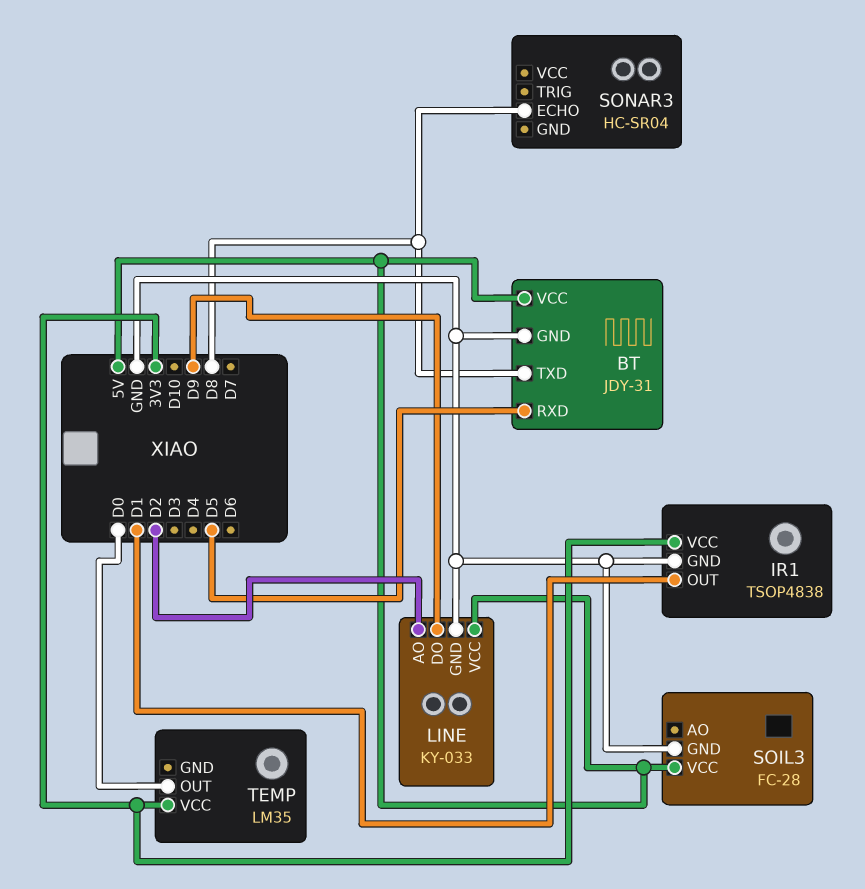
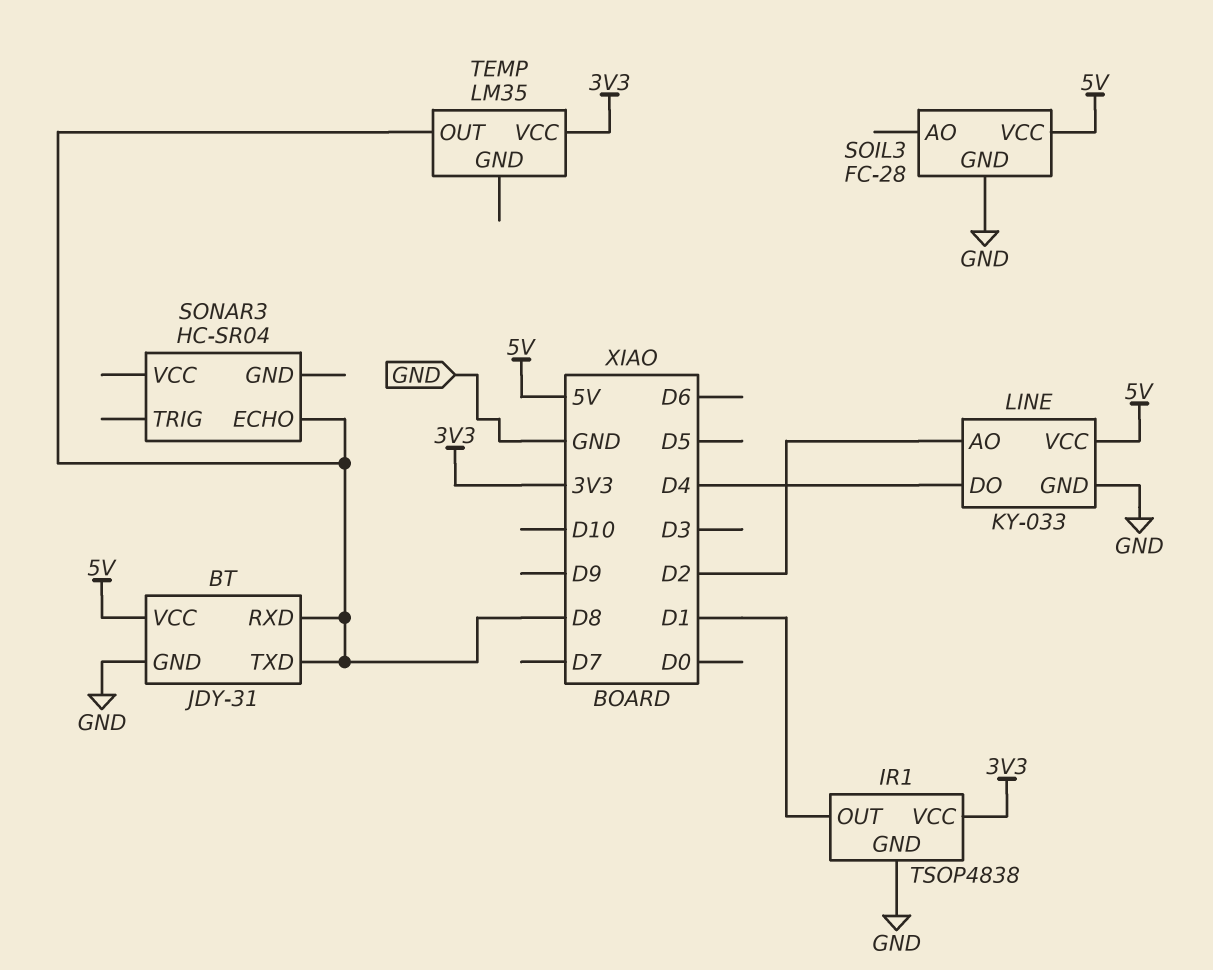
BT pin RXD: D5 -> D8
LINE pin DO: D9 -> D4
TEMP pin OUT: D0 -> D8

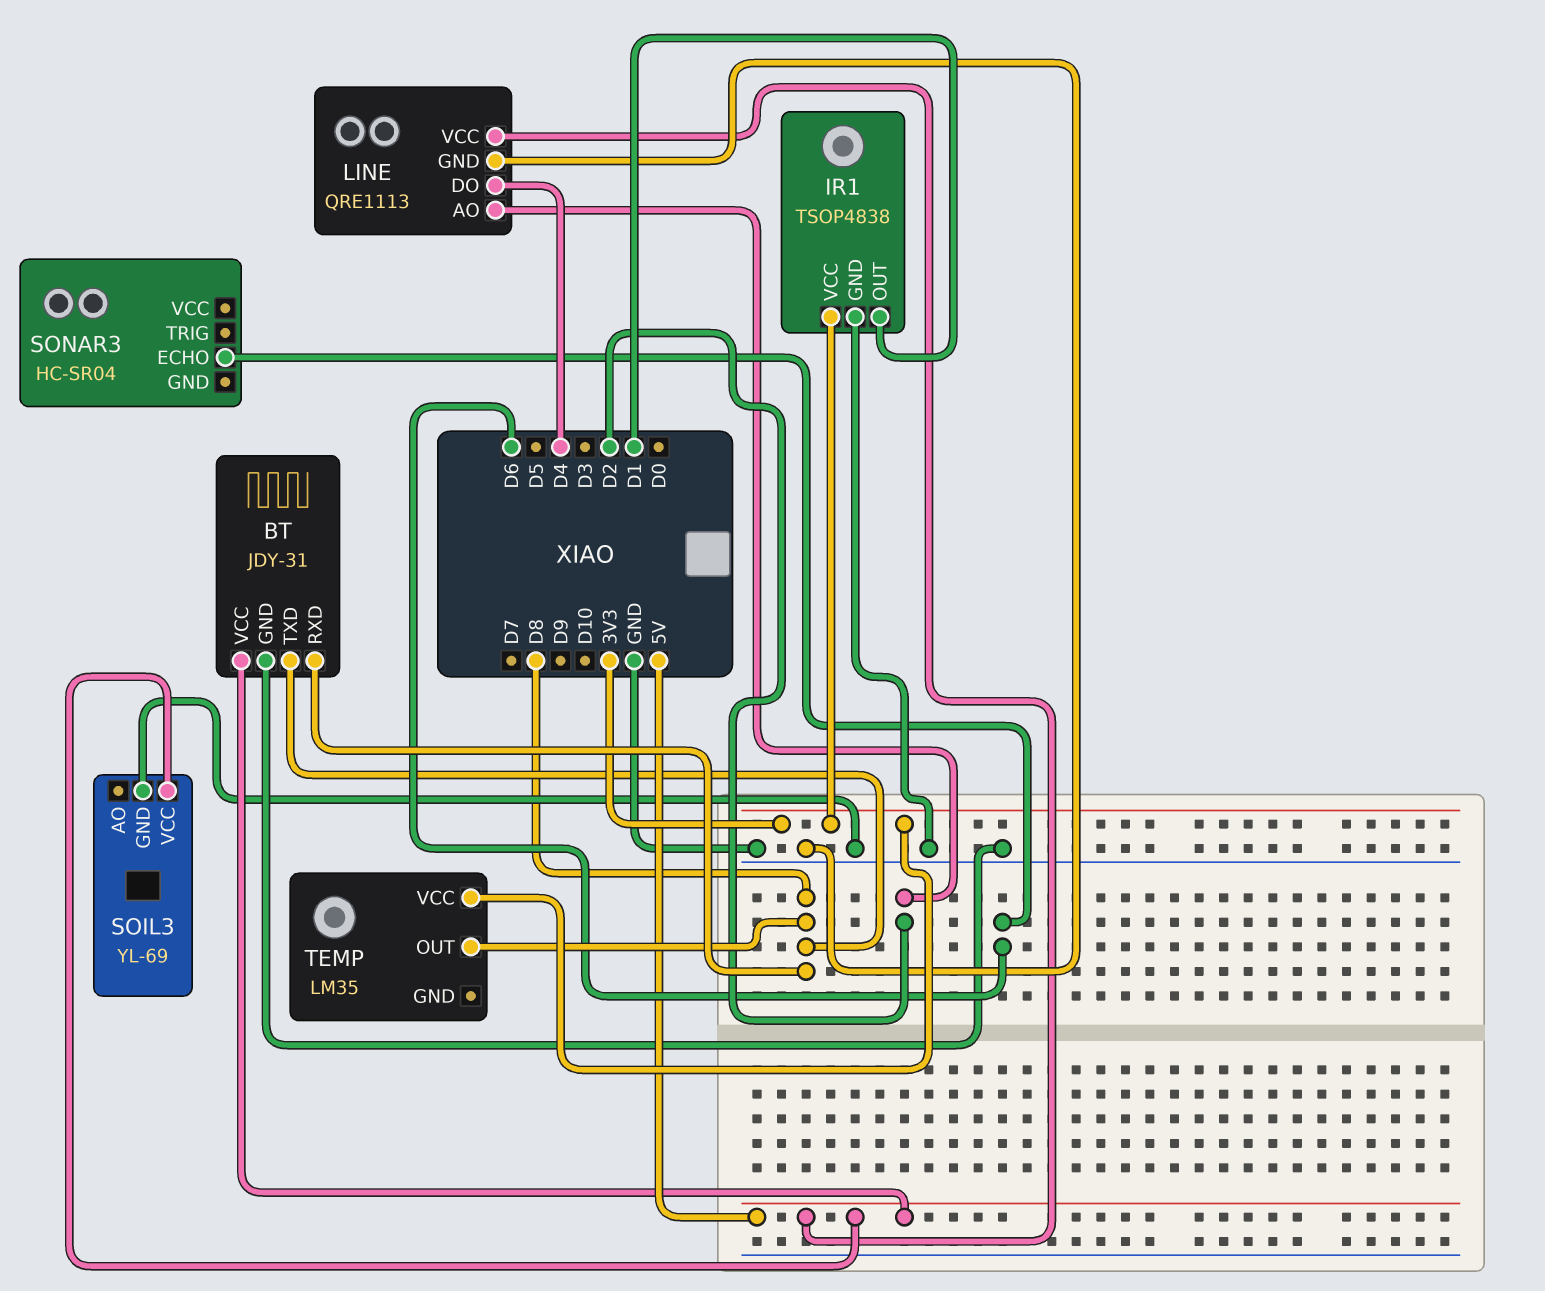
LINE: KY-033 -> QRE1113
SOIL3: FC-28 -> YL-69
SONAR3 pin ECHO: D8 -> D6

